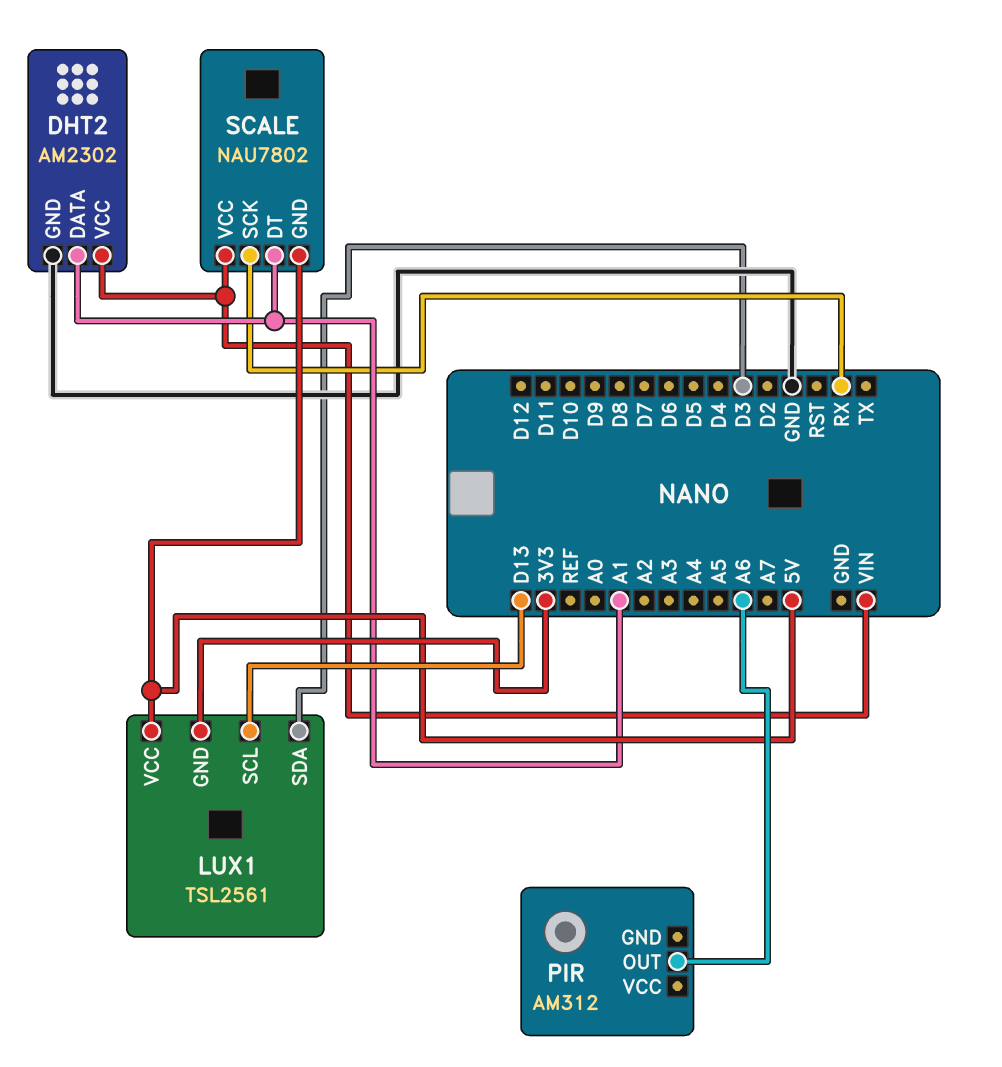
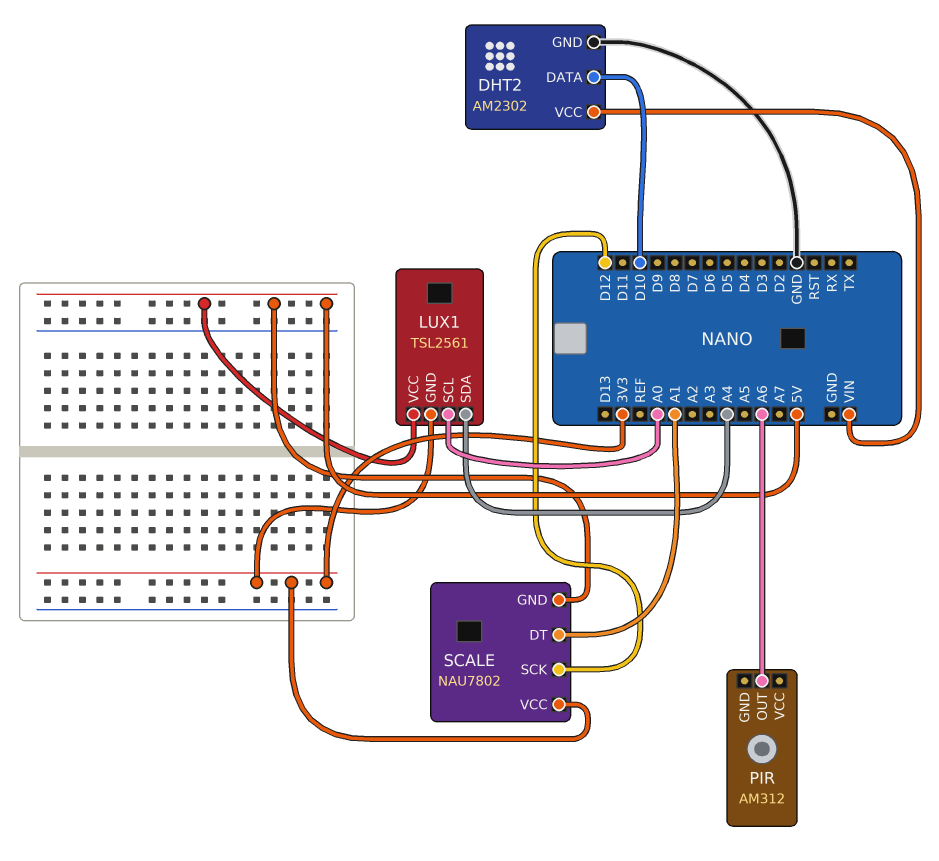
DHT2 pin DATA: A1 -> D10
LUX1 pin SCL: D13 -> A0
LUX1 pin SDA: D3 -> A4
SCALE pin SCK: RX -> D12
SCALE pin VCC: VIN -> 3V3

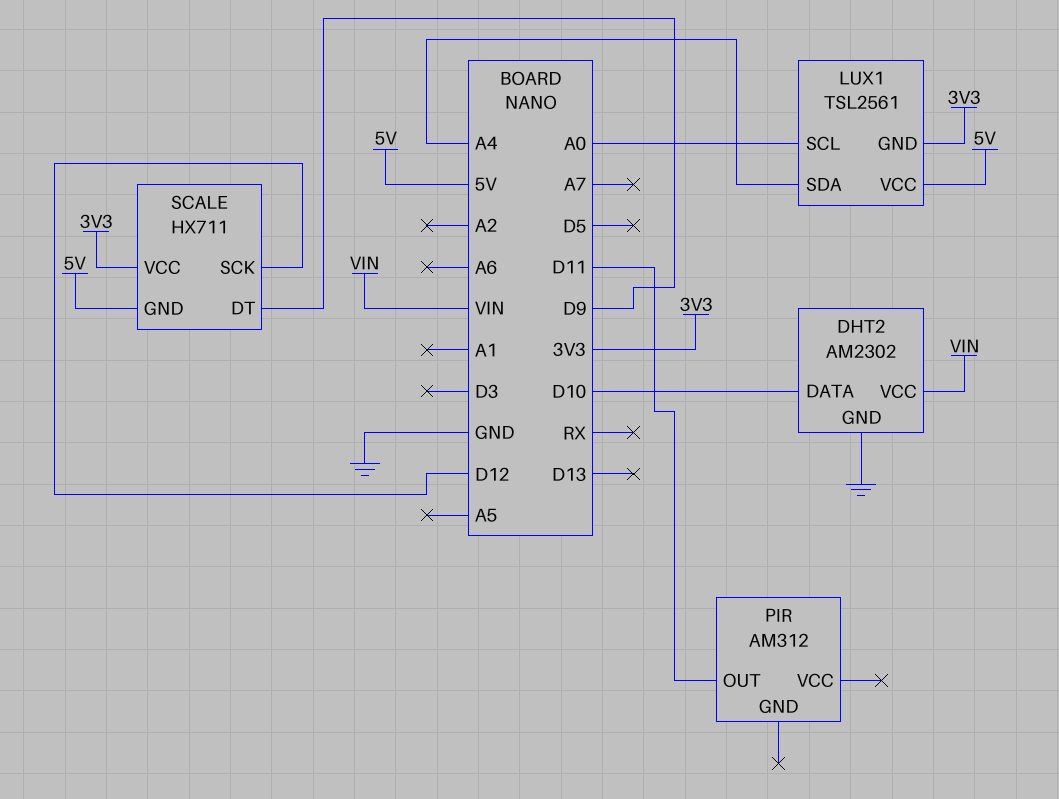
PIR pin OUT: A6 -> D11
SCALE: NAU7802 -> HX711
SCALE pin DT: A1 -> D9

